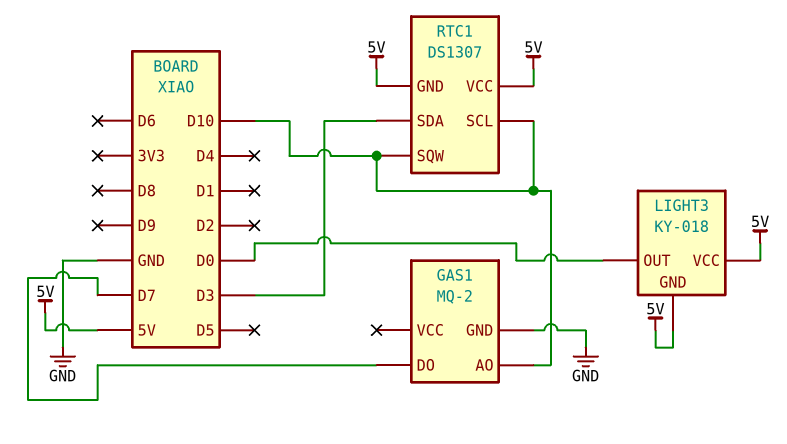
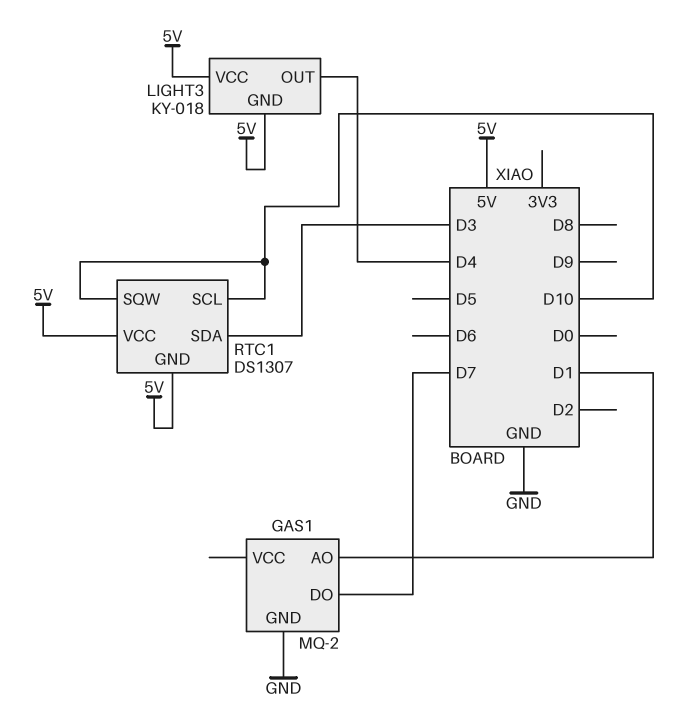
GAS1 pin AO: D10 -> D1
LIGHT3 pin OUT: D0 -> D4

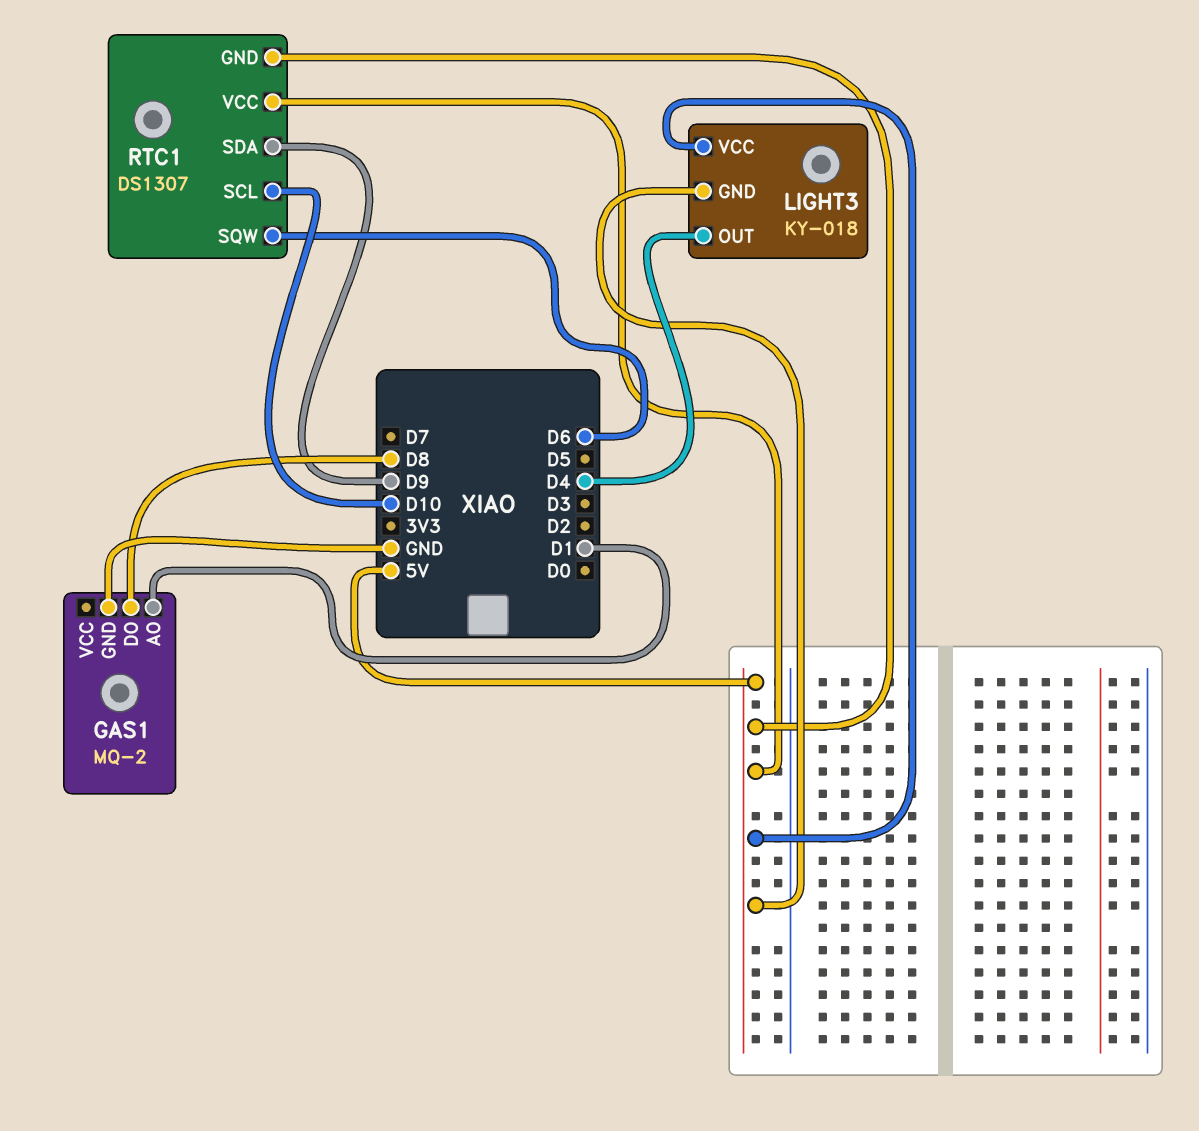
GAS1 pin DO: D7 -> D8
RTC1 pin SDA: D3 -> D9
RTC1 pin SQW: D10 -> D6

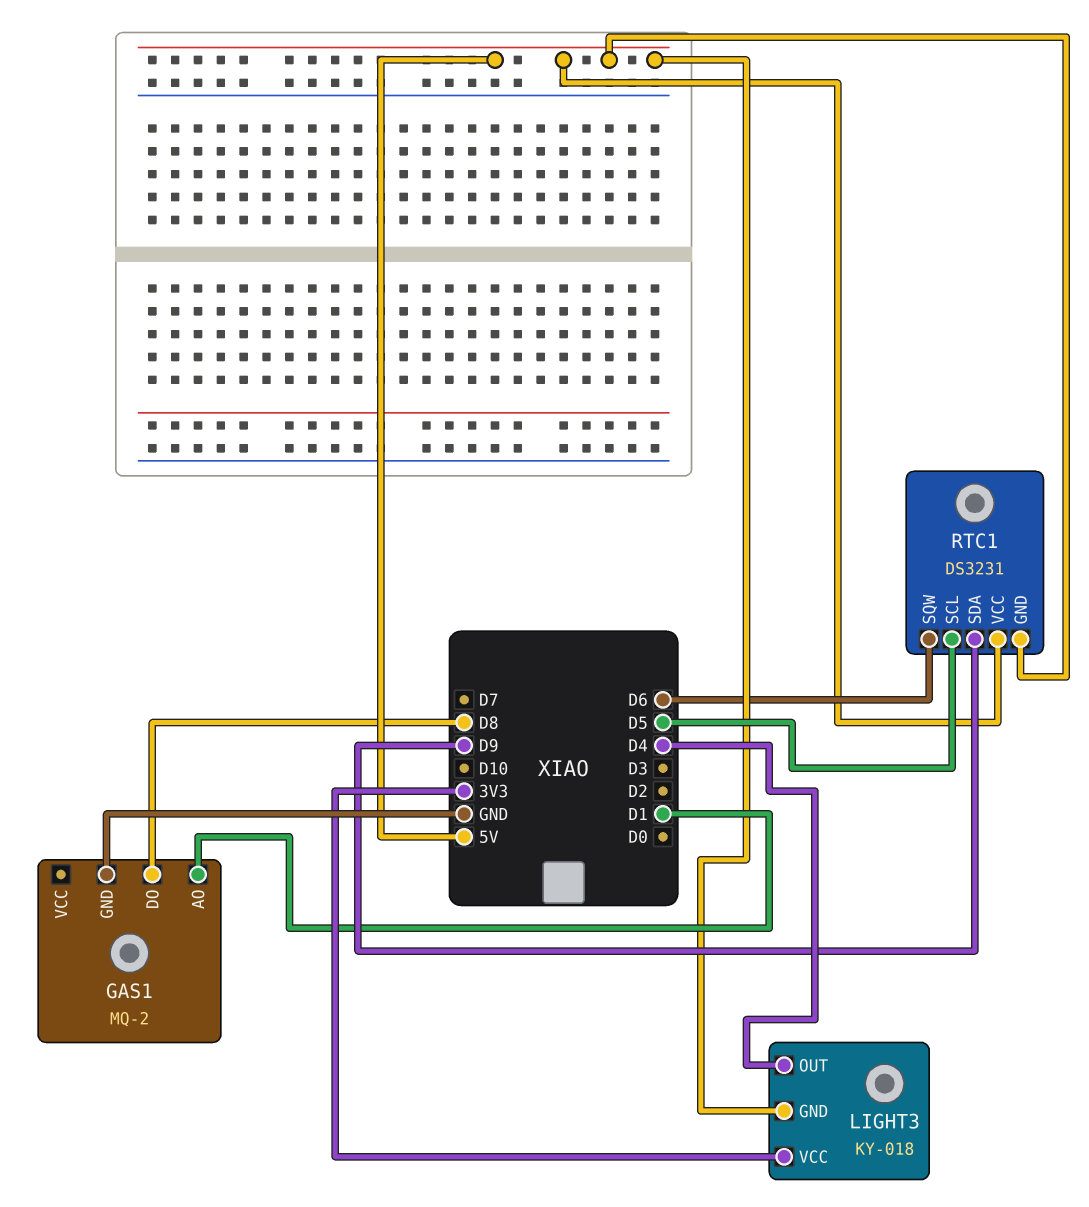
LIGHT3 pin VCC: 5V -> 3V3
RTC1: DS1307 -> DS3231
RTC1 pin SCL: D10 -> D5

